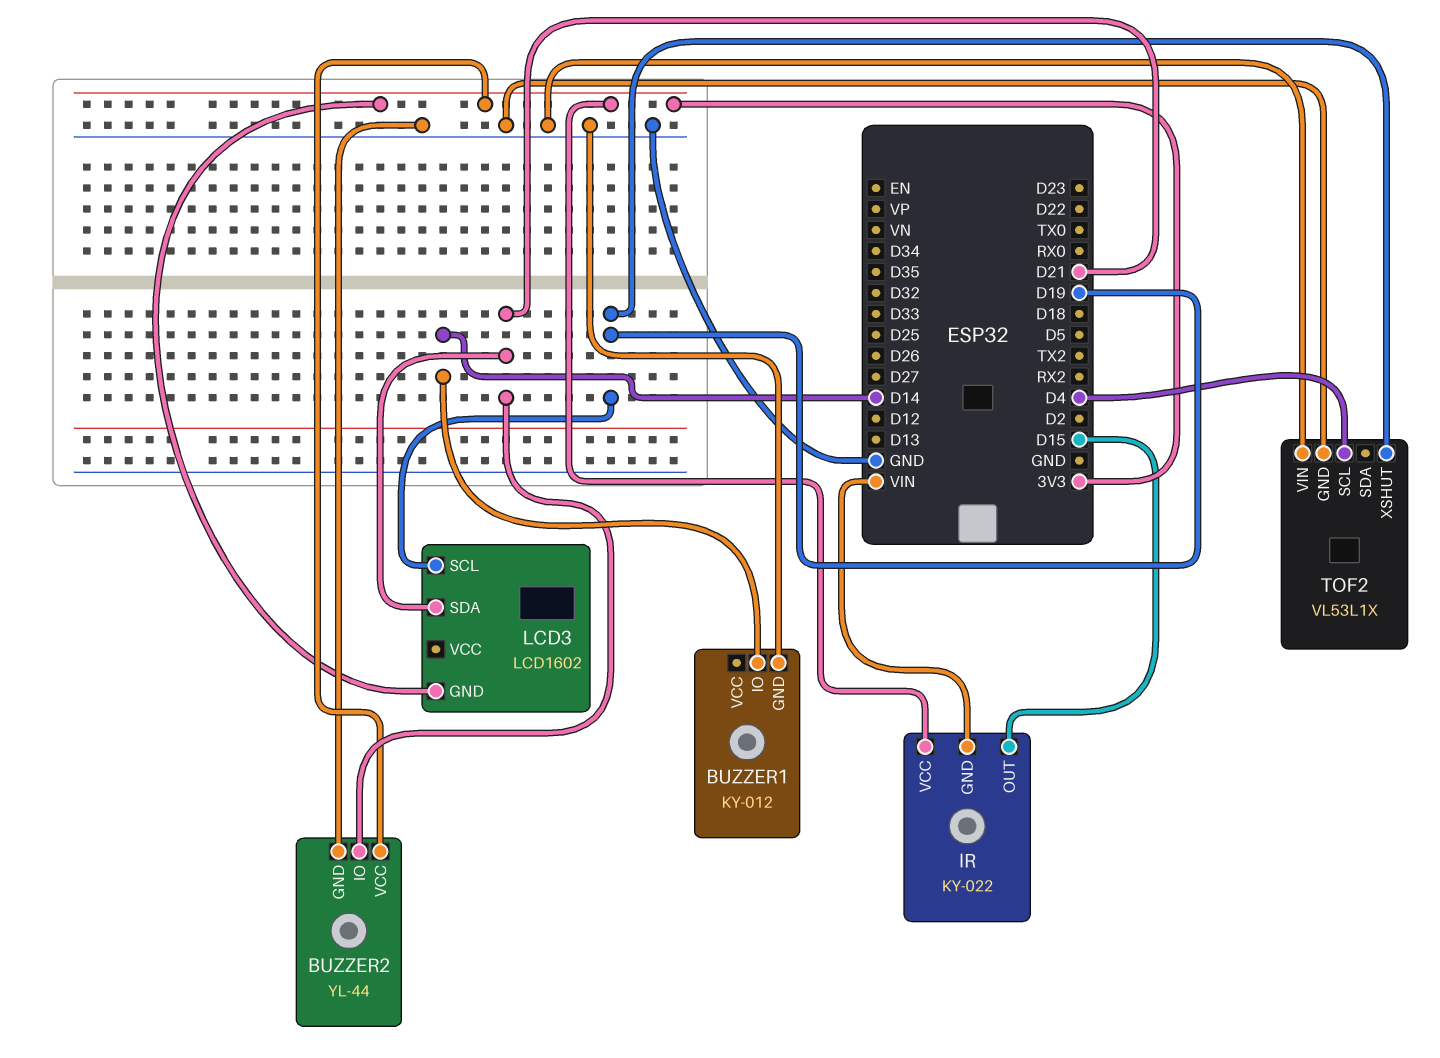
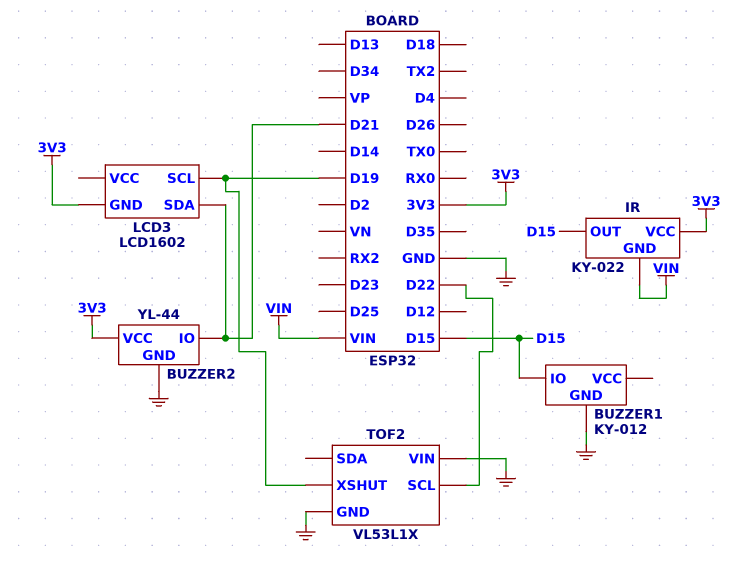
BUZZER1 pin IO: D14 -> D15
TOF2 pin SCL: D4 -> D22

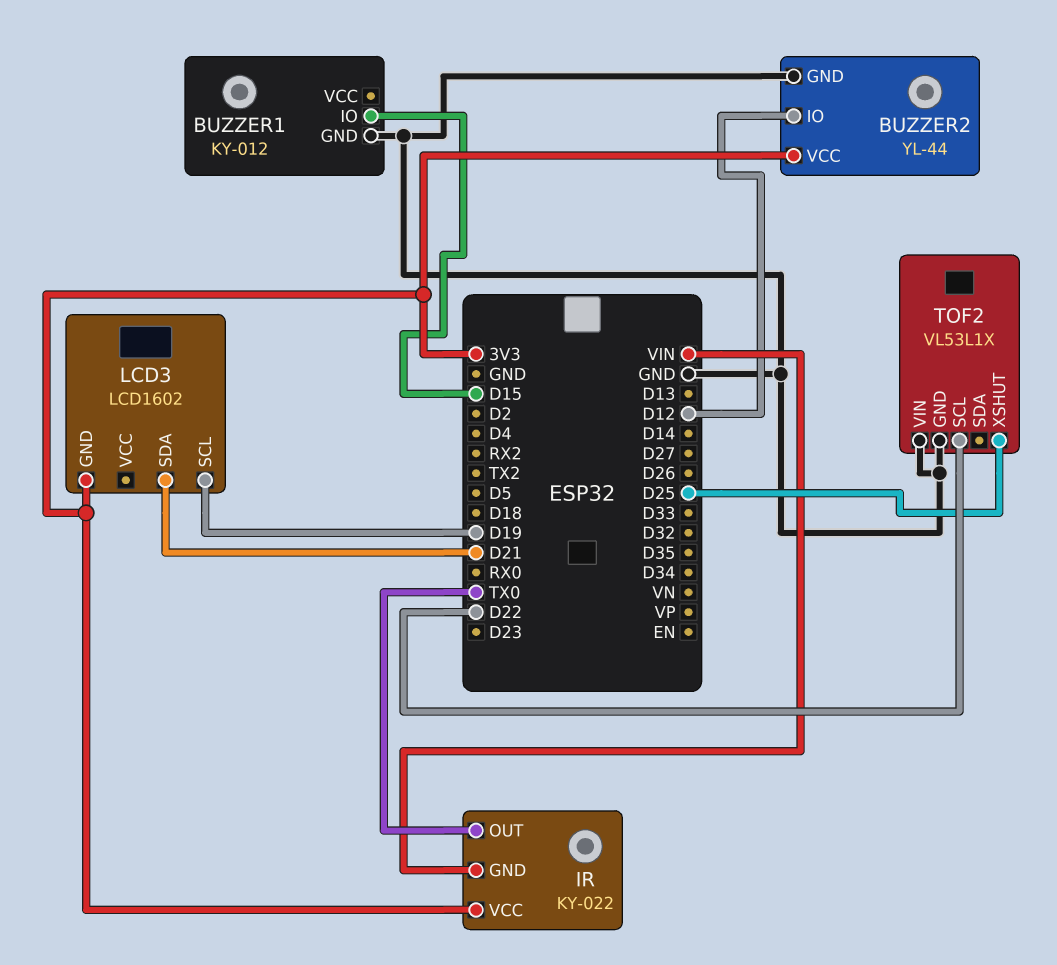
BUZZER2 pin IO: D21 -> D12
IR pin OUT: D15 -> TX0
TOF2 pin XSHUT: D19 -> D25

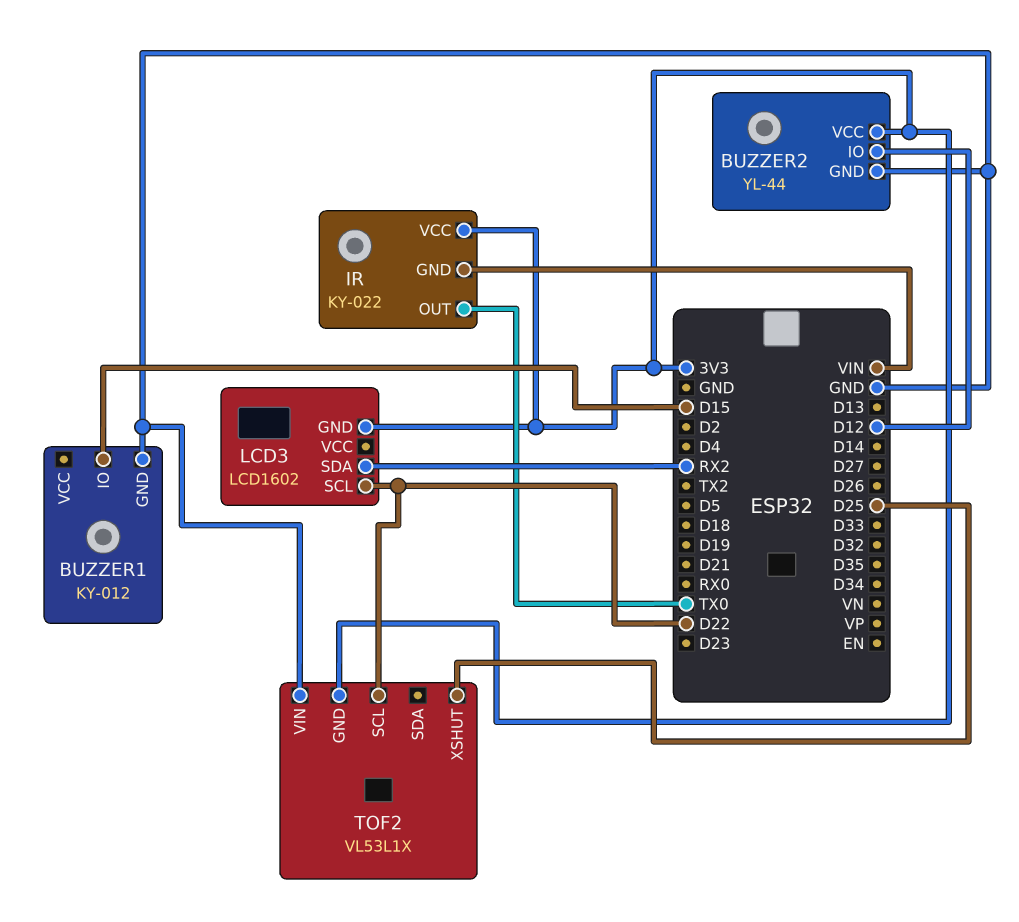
LCD3 pin SCL: D19 -> D22
LCD3 pin SDA: D21 -> RX2
TOF2 pin GND: GND -> 3V3

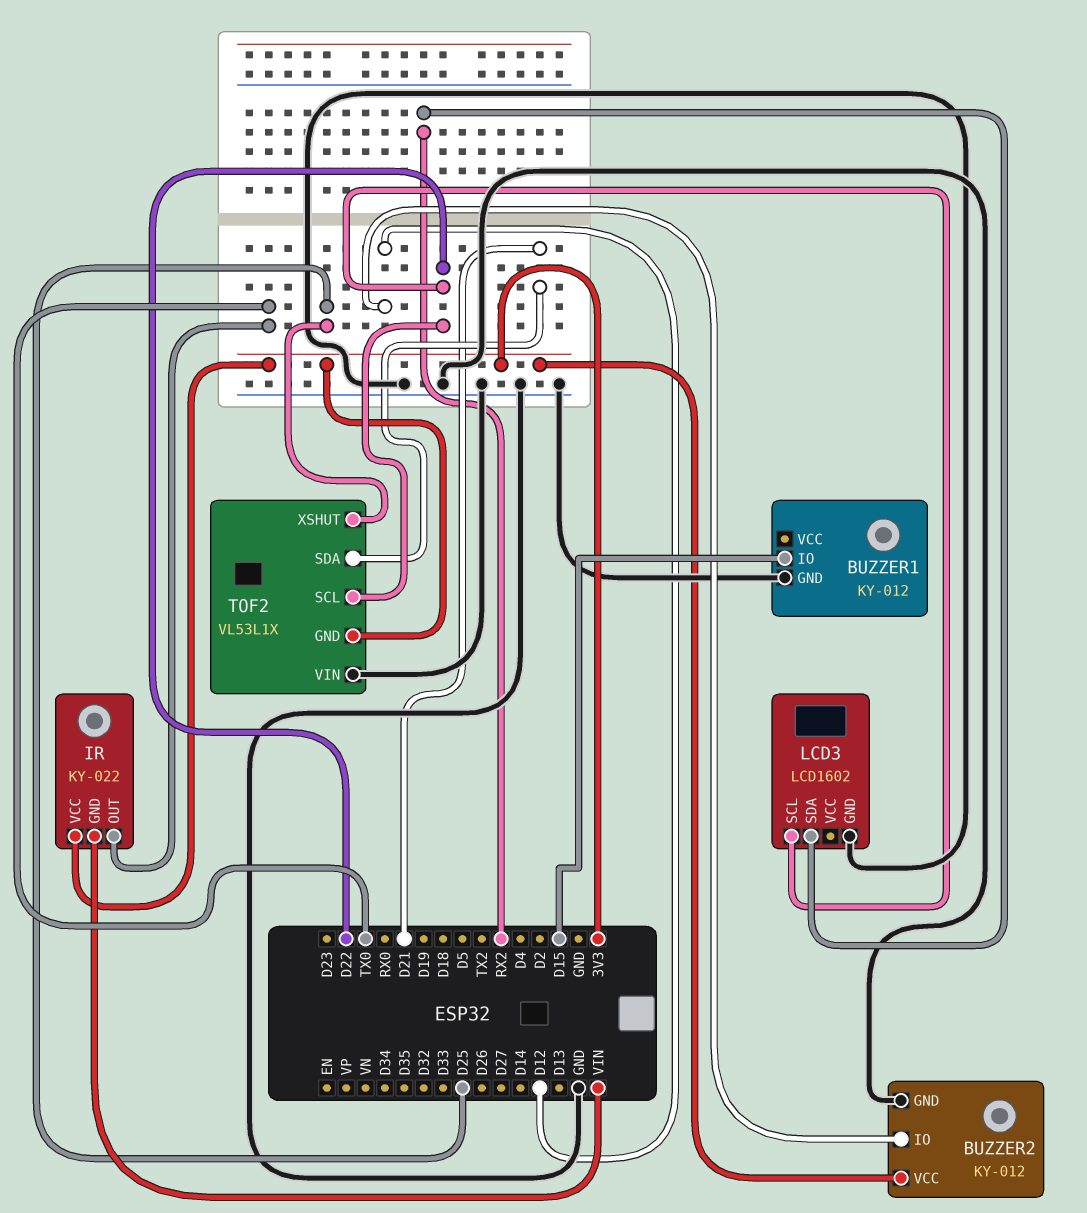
BUZZER2: YL-44 -> KY-012
LCD3 pin GND: 3V3 -> GND
TOF2 pin SDA: none -> D21

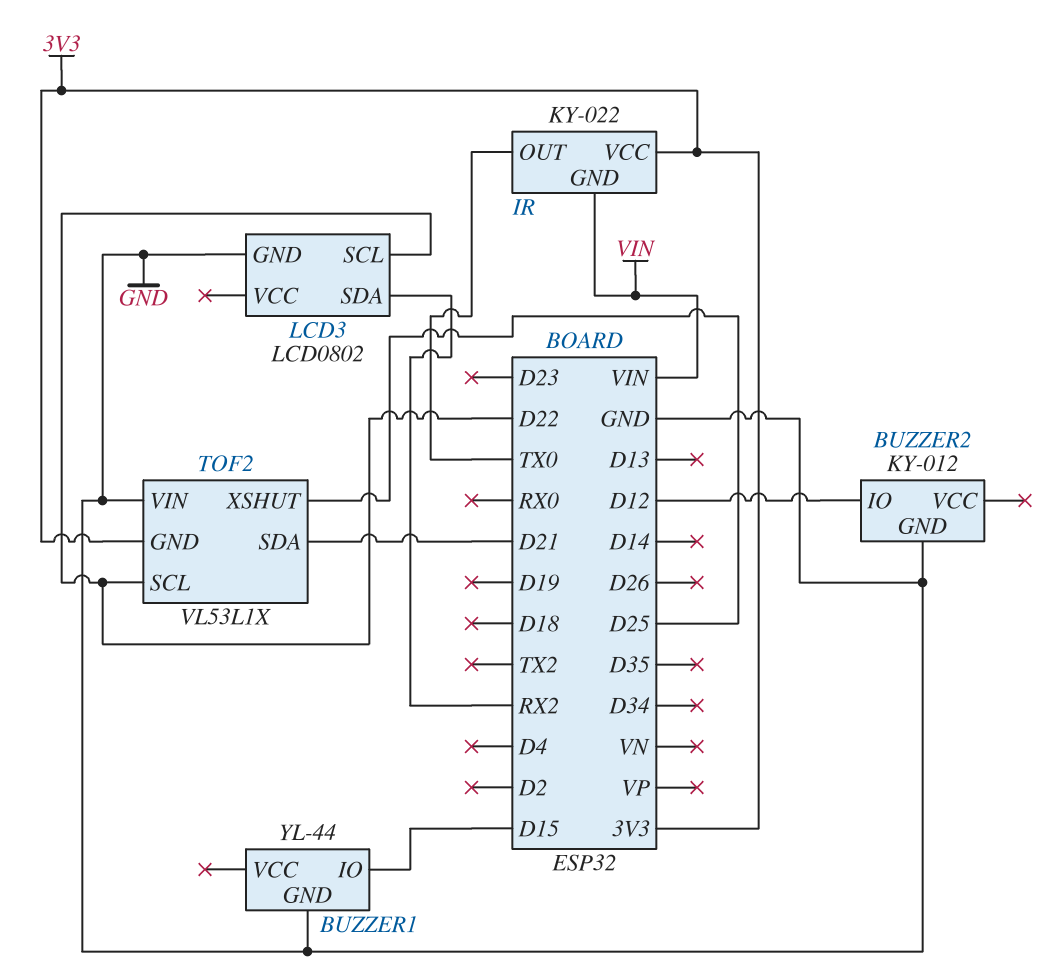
BUZZER1: KY-012 -> YL-44
BUZZER2 pin VCC: 3V3 -> none
LCD3: LCD1602 -> LCD0802

